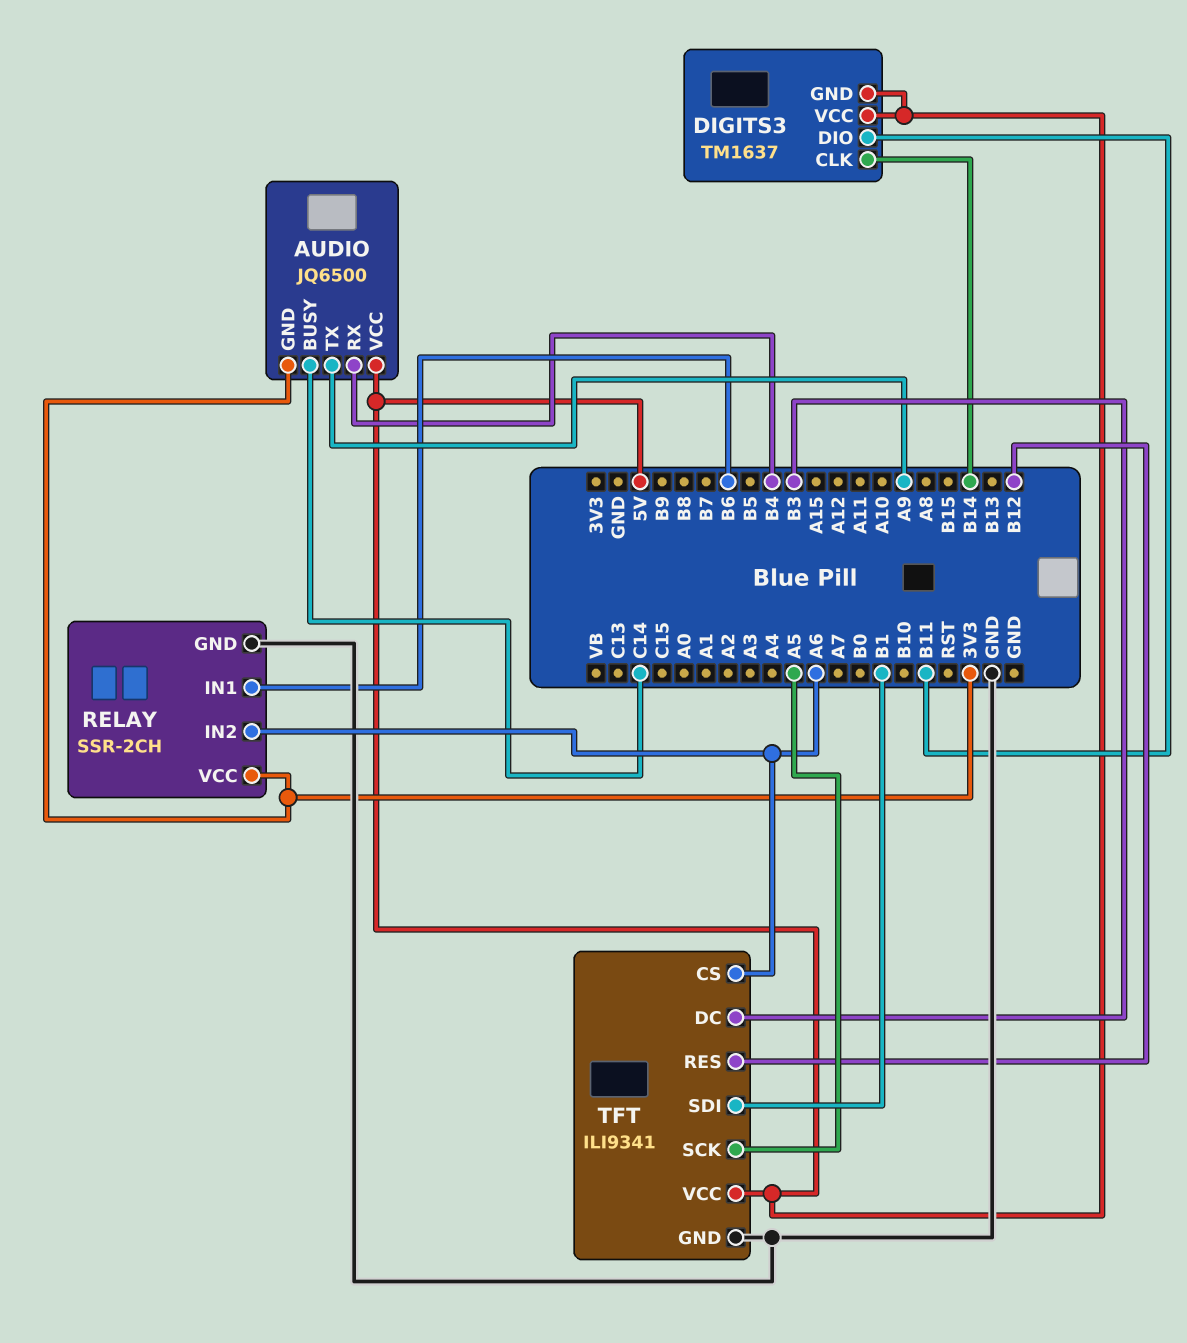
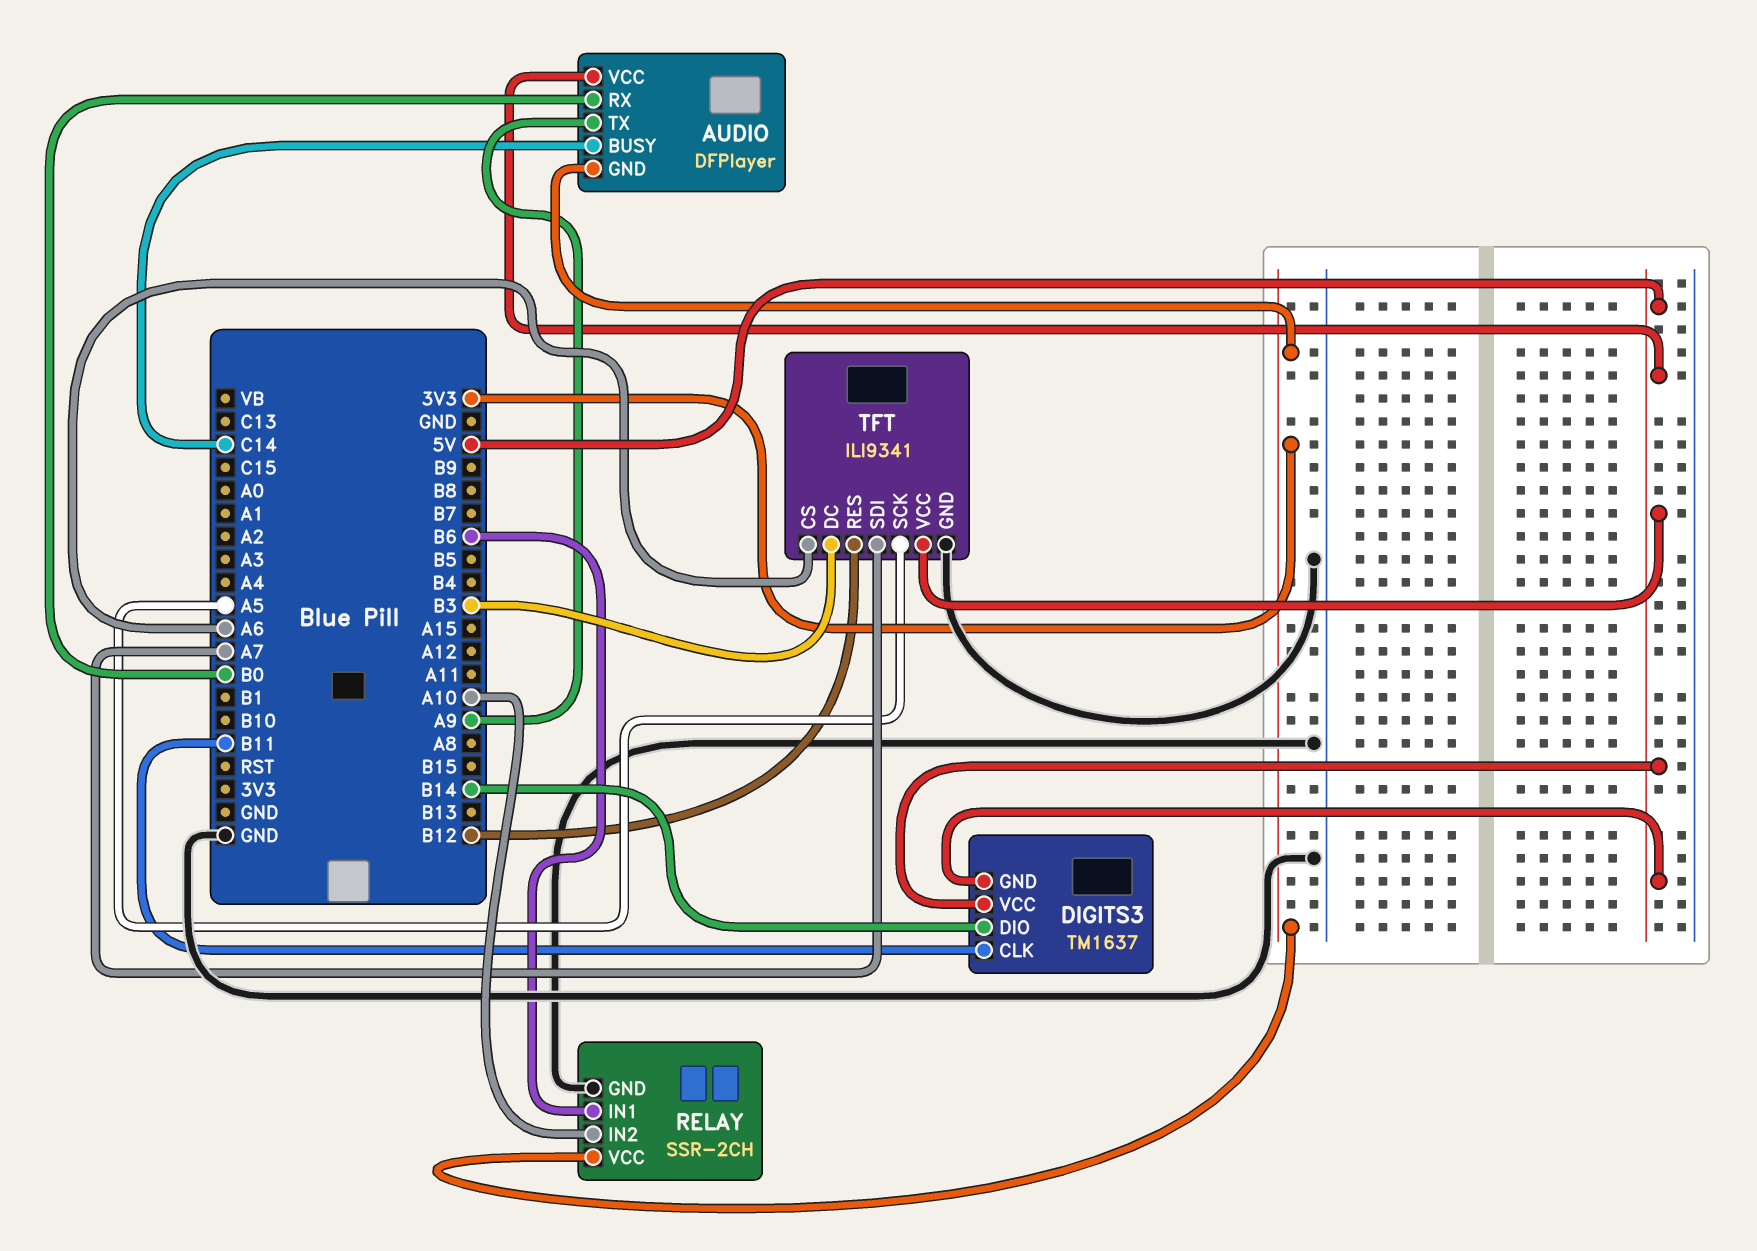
AUDIO: JQ6500 -> DFPlayer
AUDIO pin RX: B4 -> B0
DIGITS3 pin CLK: B14 -> B11
DIGITS3 pin DIO: B11 -> B14
RELAY pin IN2: A6 -> A10
TFT pin SDI: B1 -> A7

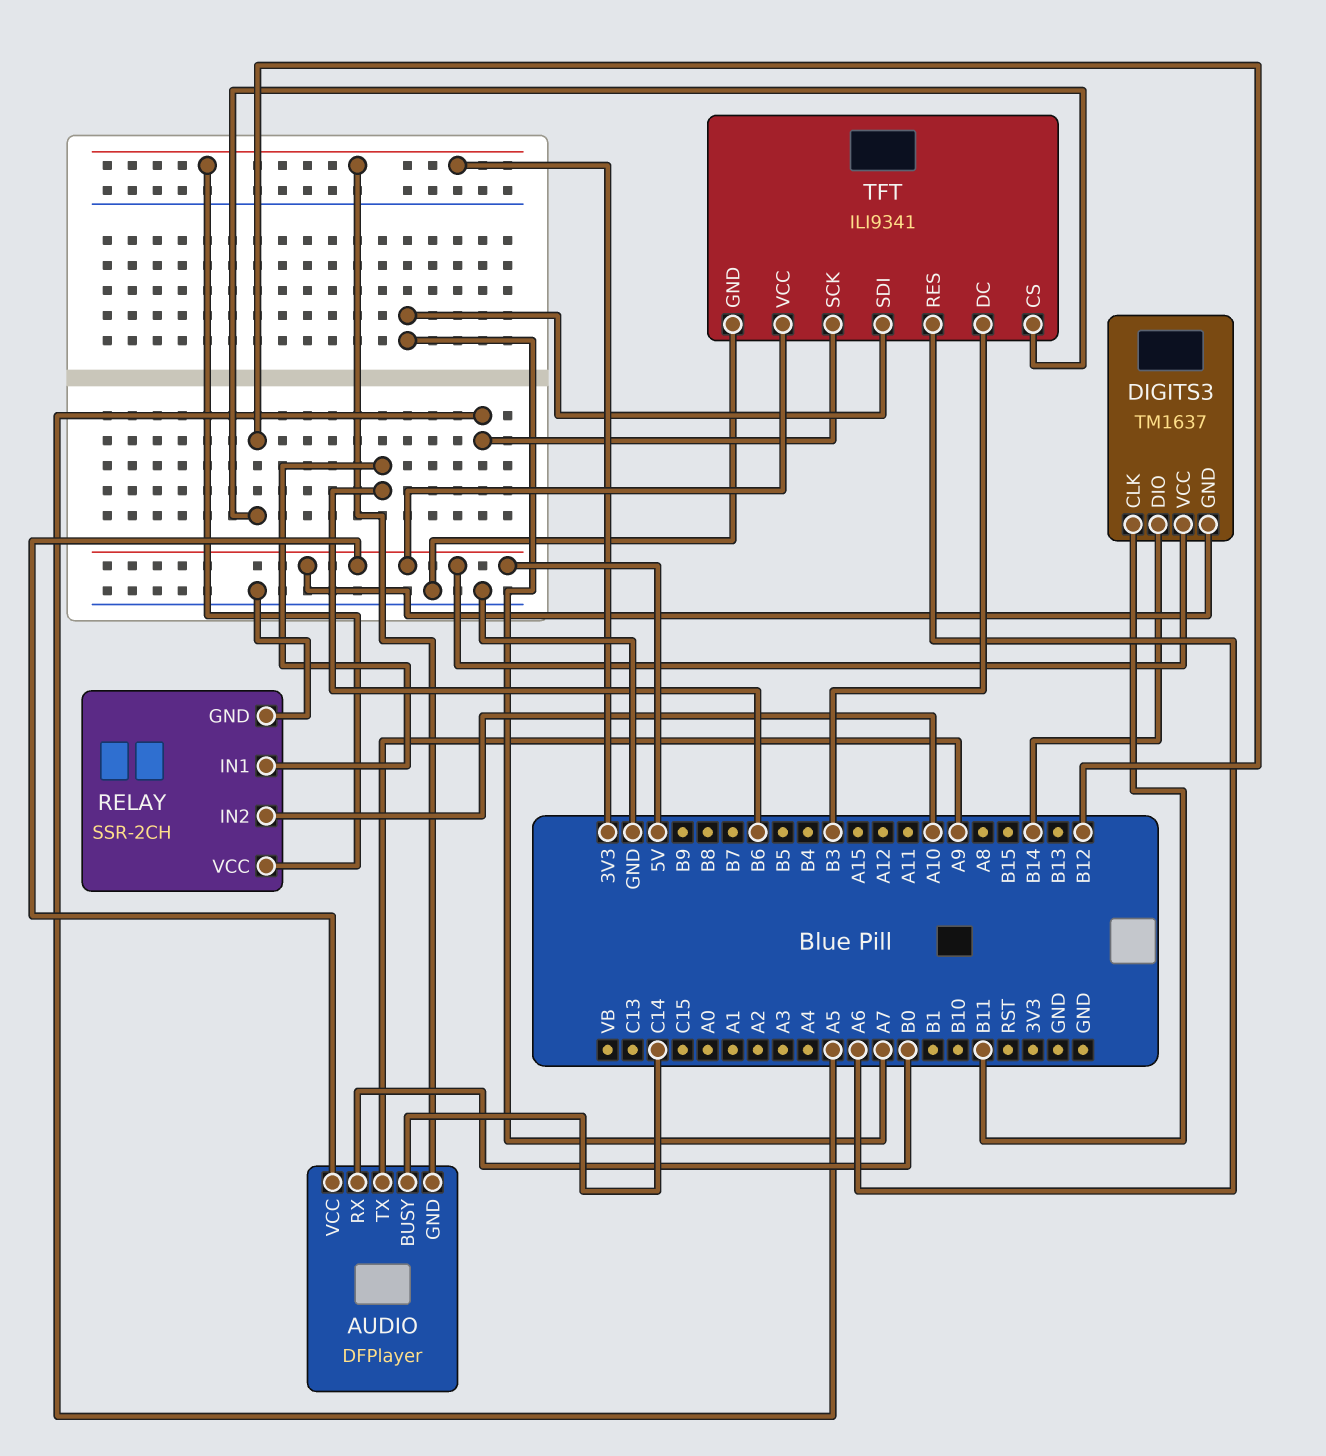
TFT pin CS: A6 -> B12
TFT pin RES: B12 -> A6

